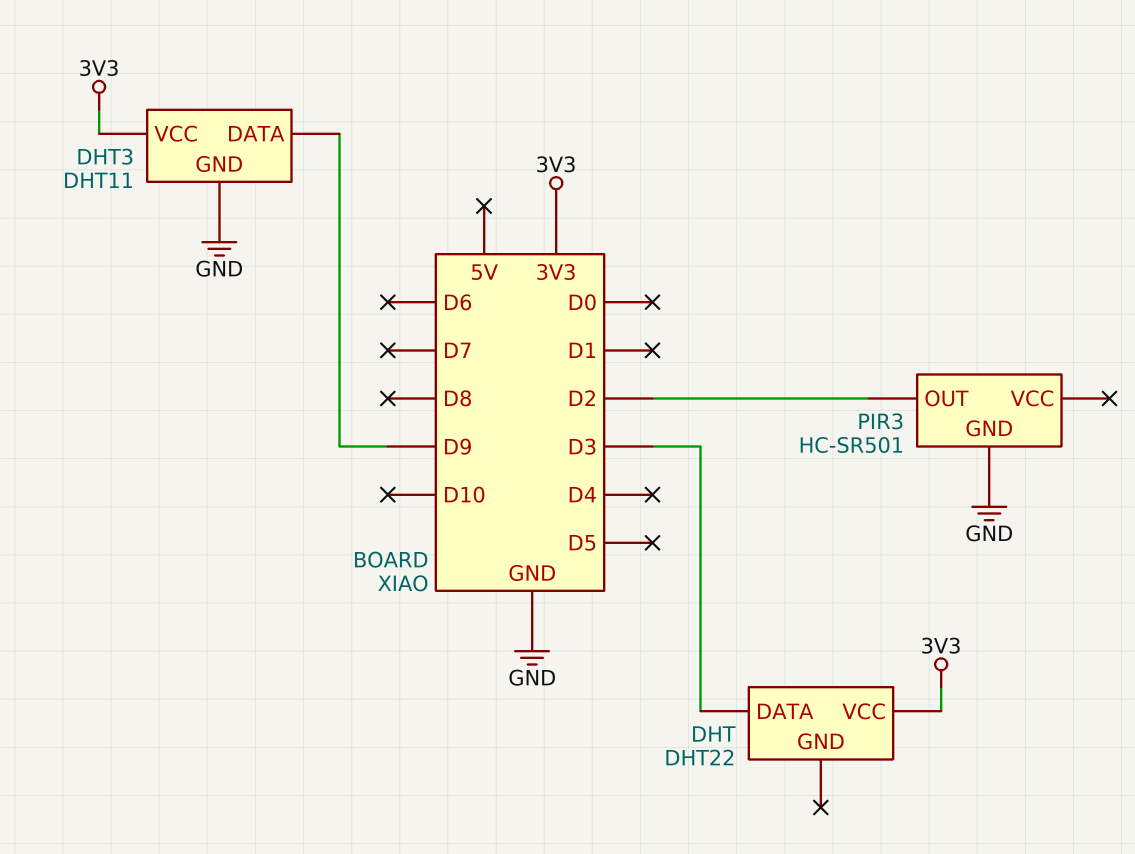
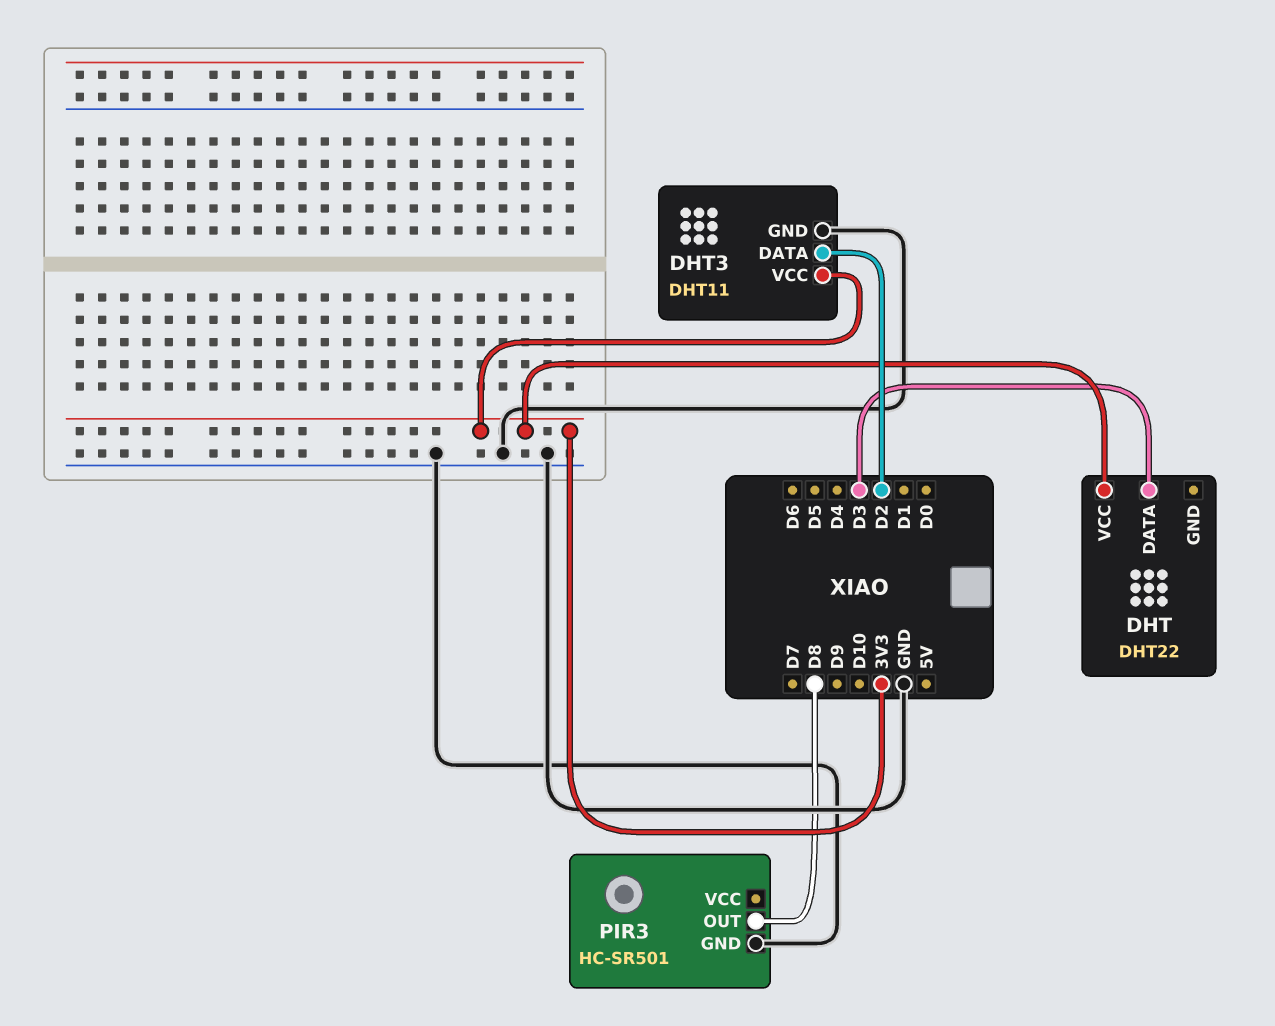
DHT3 pin DATA: D9 -> D2
PIR3 pin OUT: D2 -> D8

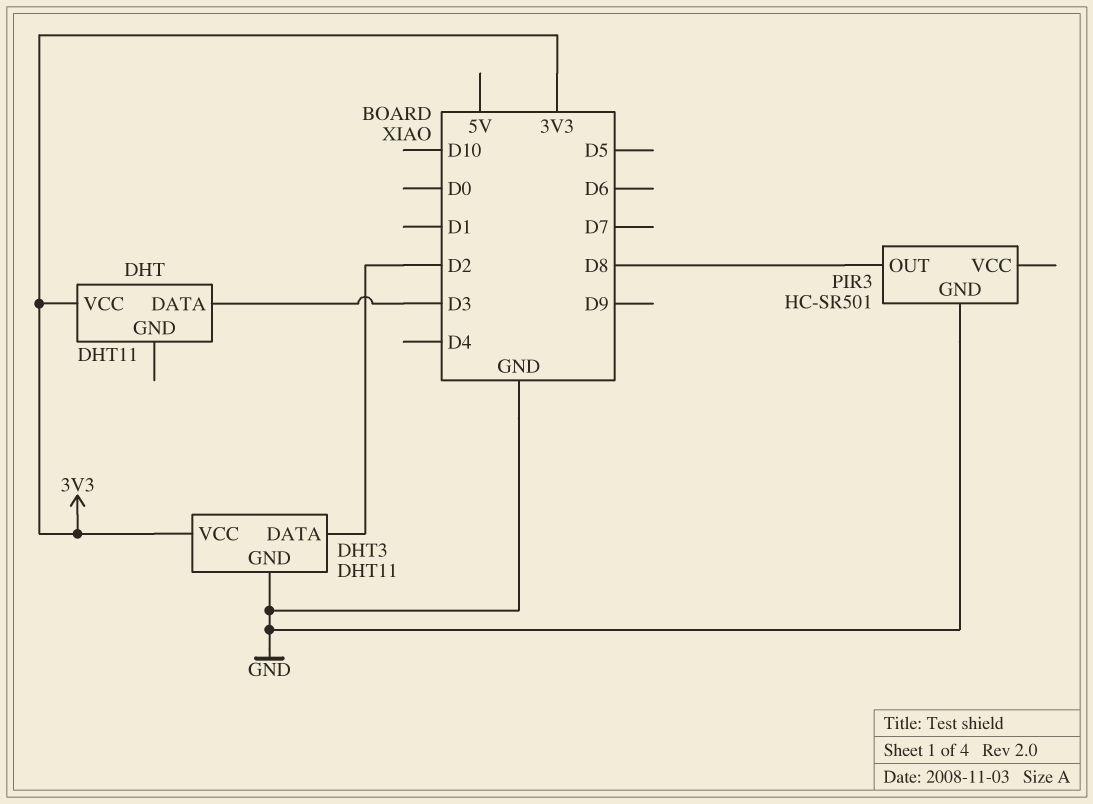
DHT: DHT22 -> DHT11

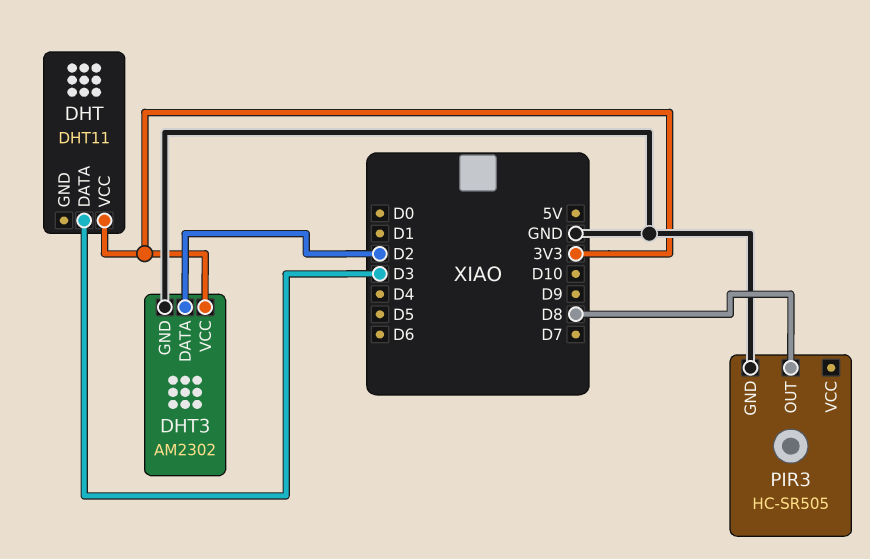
DHT3: DHT11 -> AM2302
PIR3: HC-SR501 -> HC-SR505

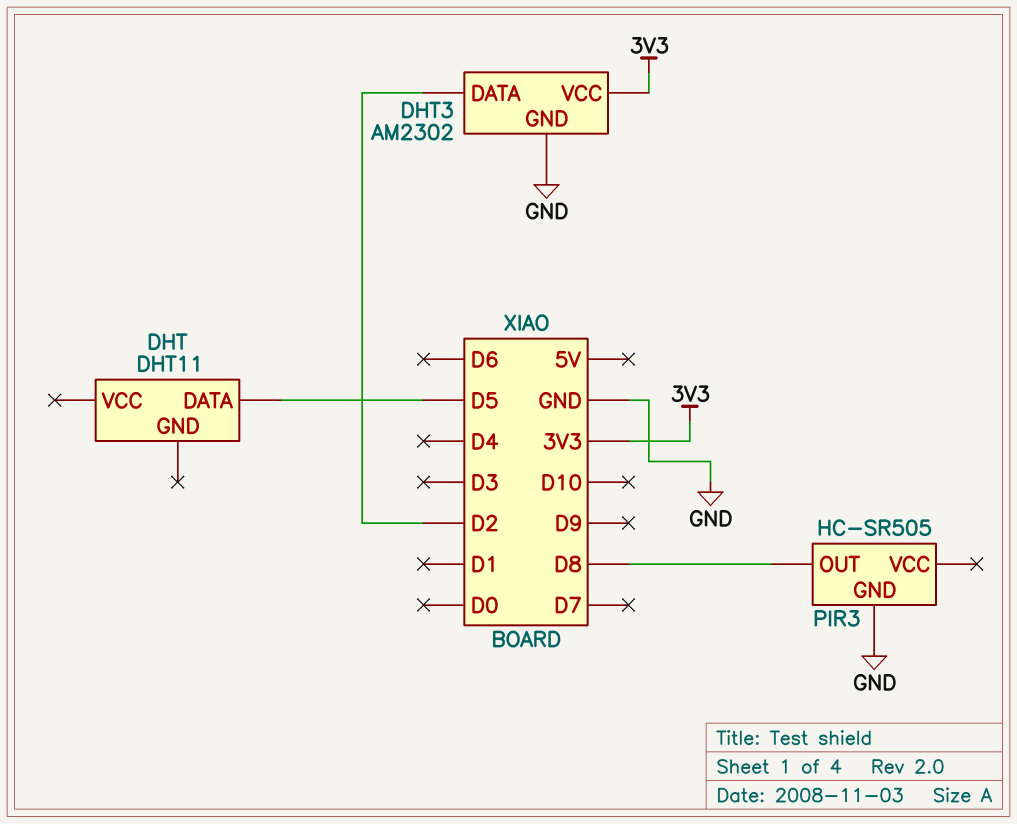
DHT pin DATA: D3 -> D5
DHT pin VCC: 3V3 -> none

